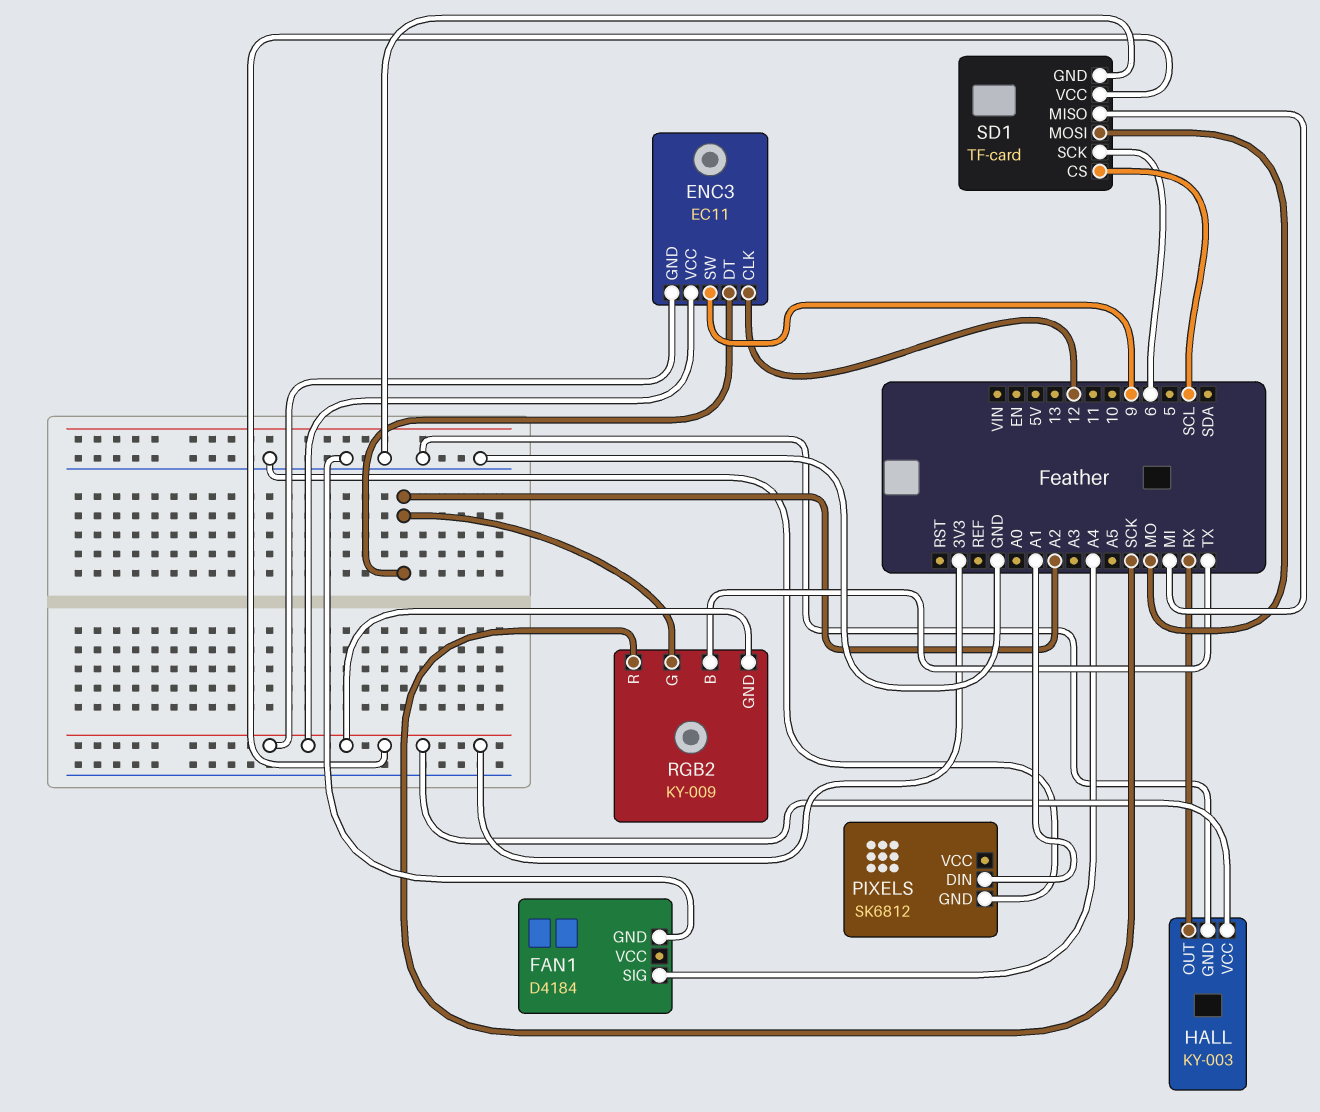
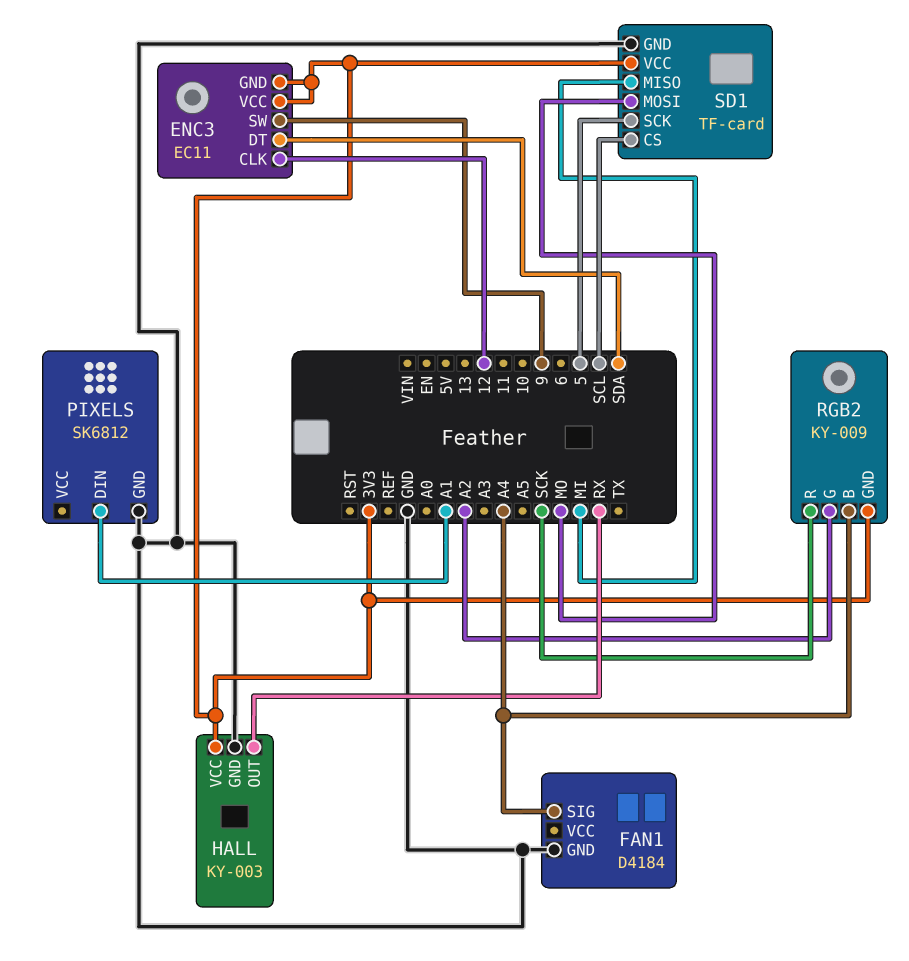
ENC3 pin DT: A2 -> SDA
RGB2 pin B: TX -> A4
SD1 pin SCK: 6 -> 5

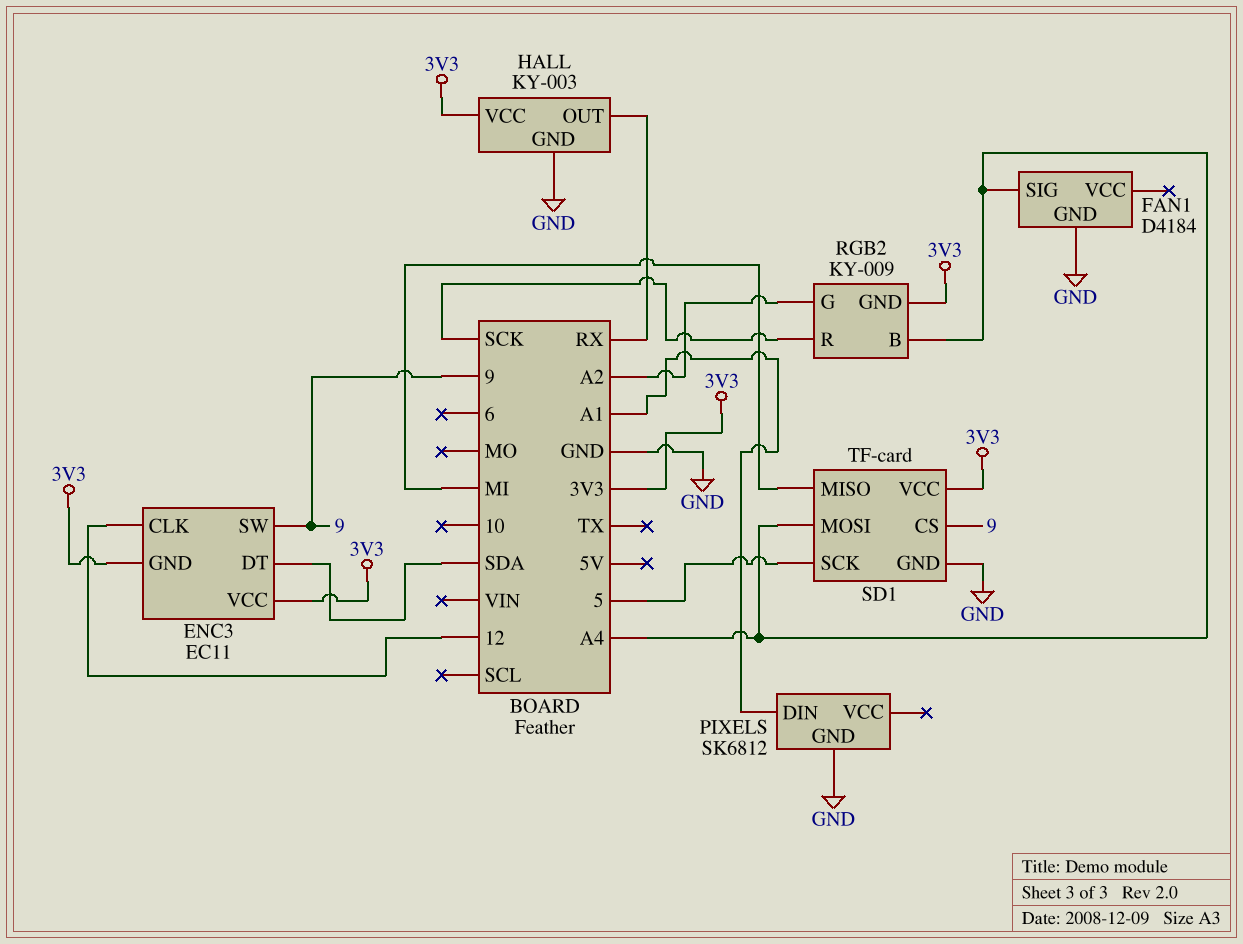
SD1 pin CS: SCL -> 9
SD1 pin MOSI: MO -> A4

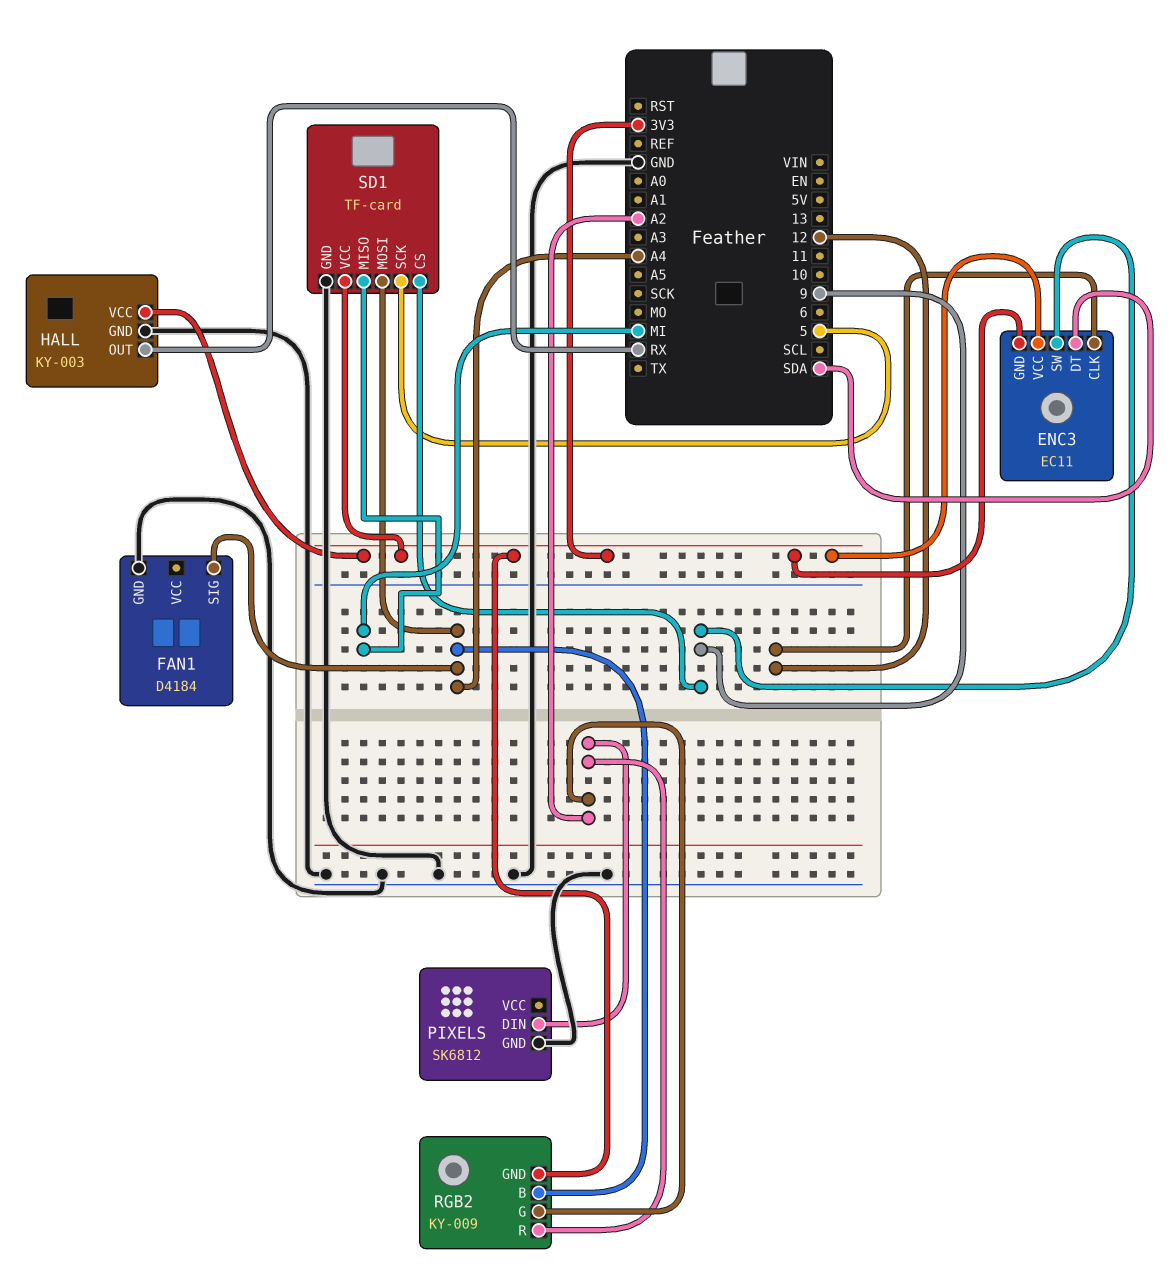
PIXELS pin DIN: A1 -> A2
RGB2 pin R: SCK -> A2

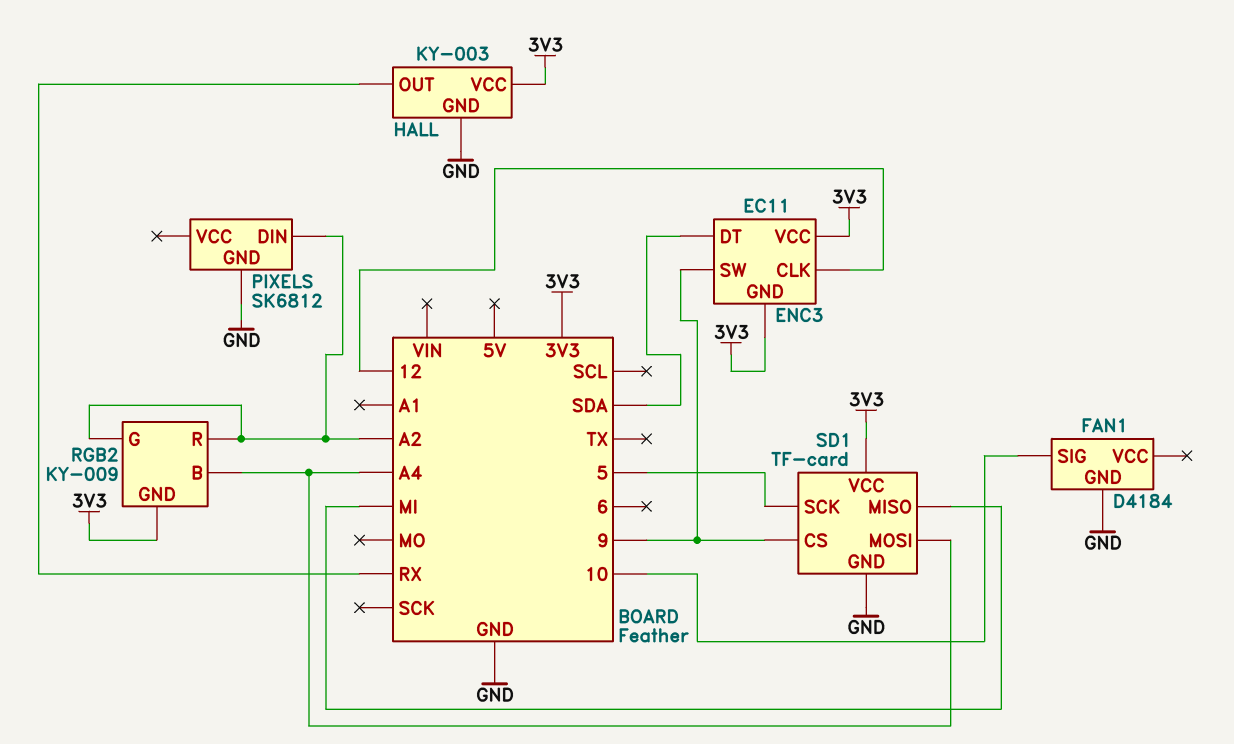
FAN1 pin SIG: A4 -> 10

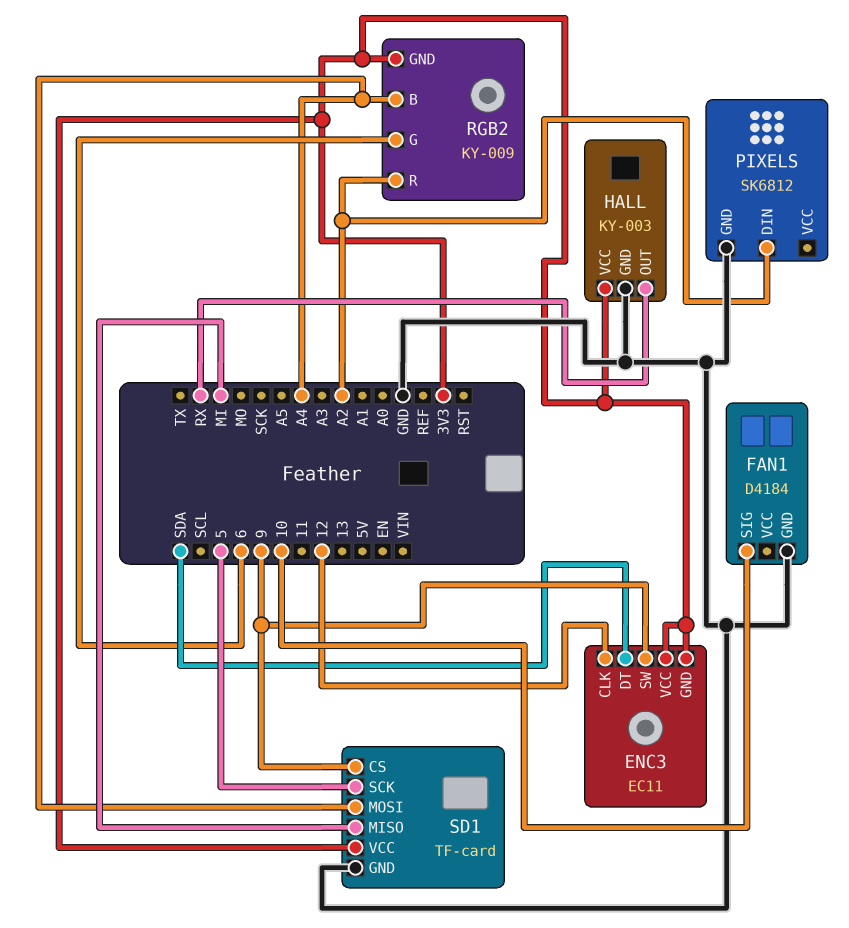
RGB2 pin G: A2 -> 6

